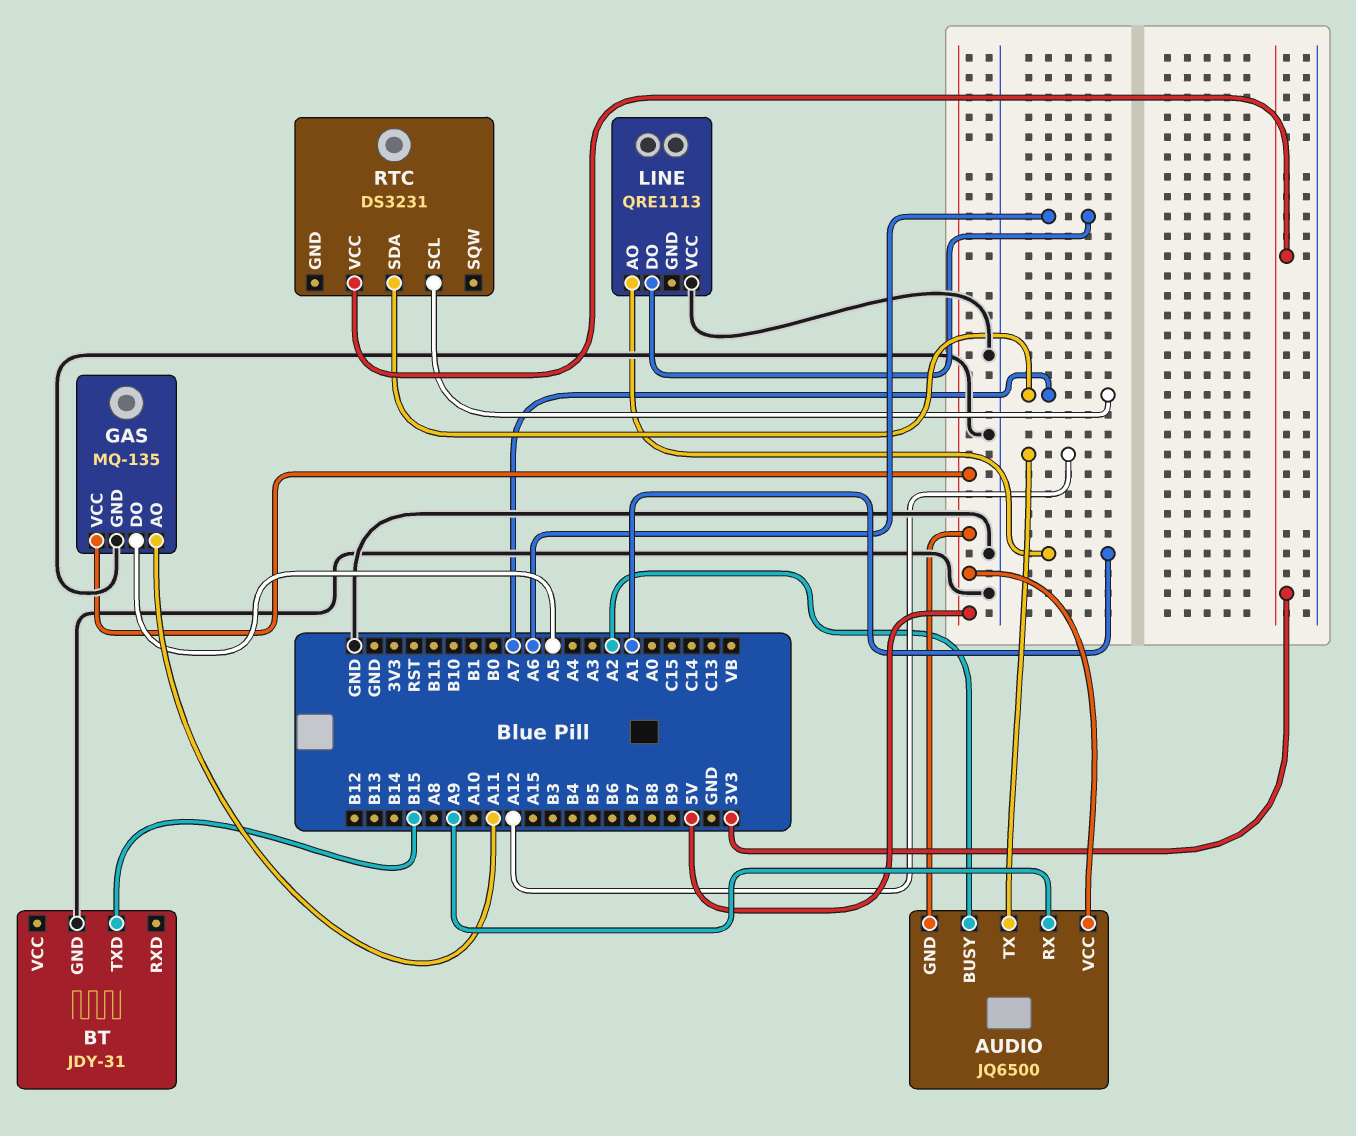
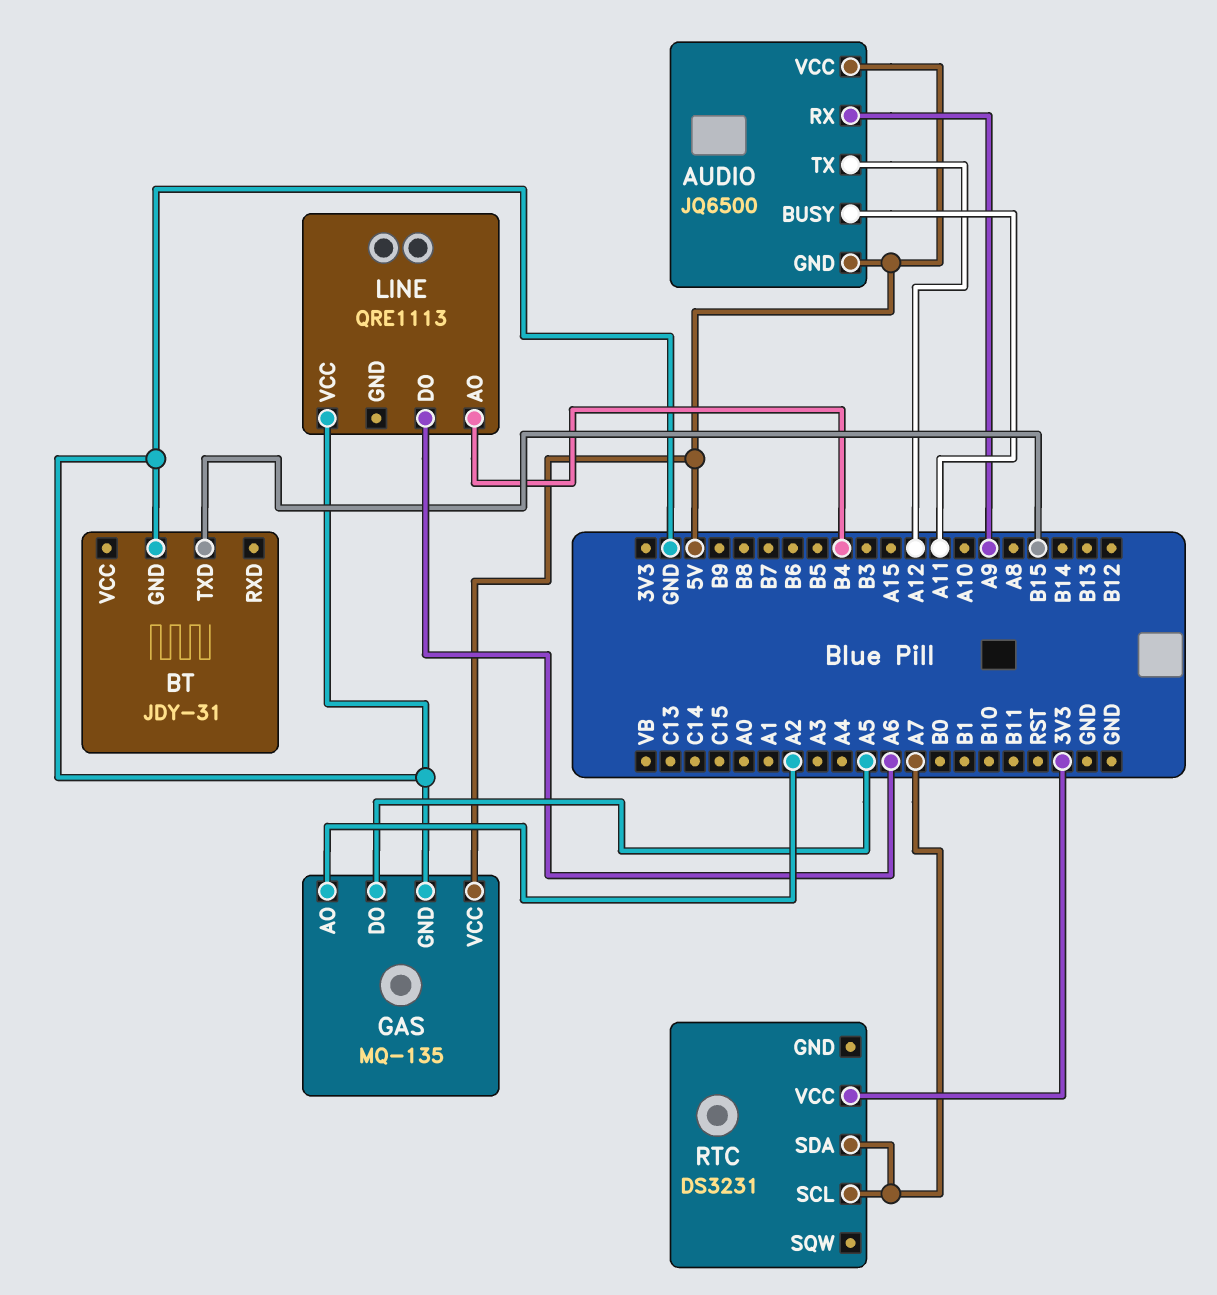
AUDIO pin BUSY: A2 -> A11
GAS pin AO: A11 -> A2
LINE pin AO: A1 -> B4

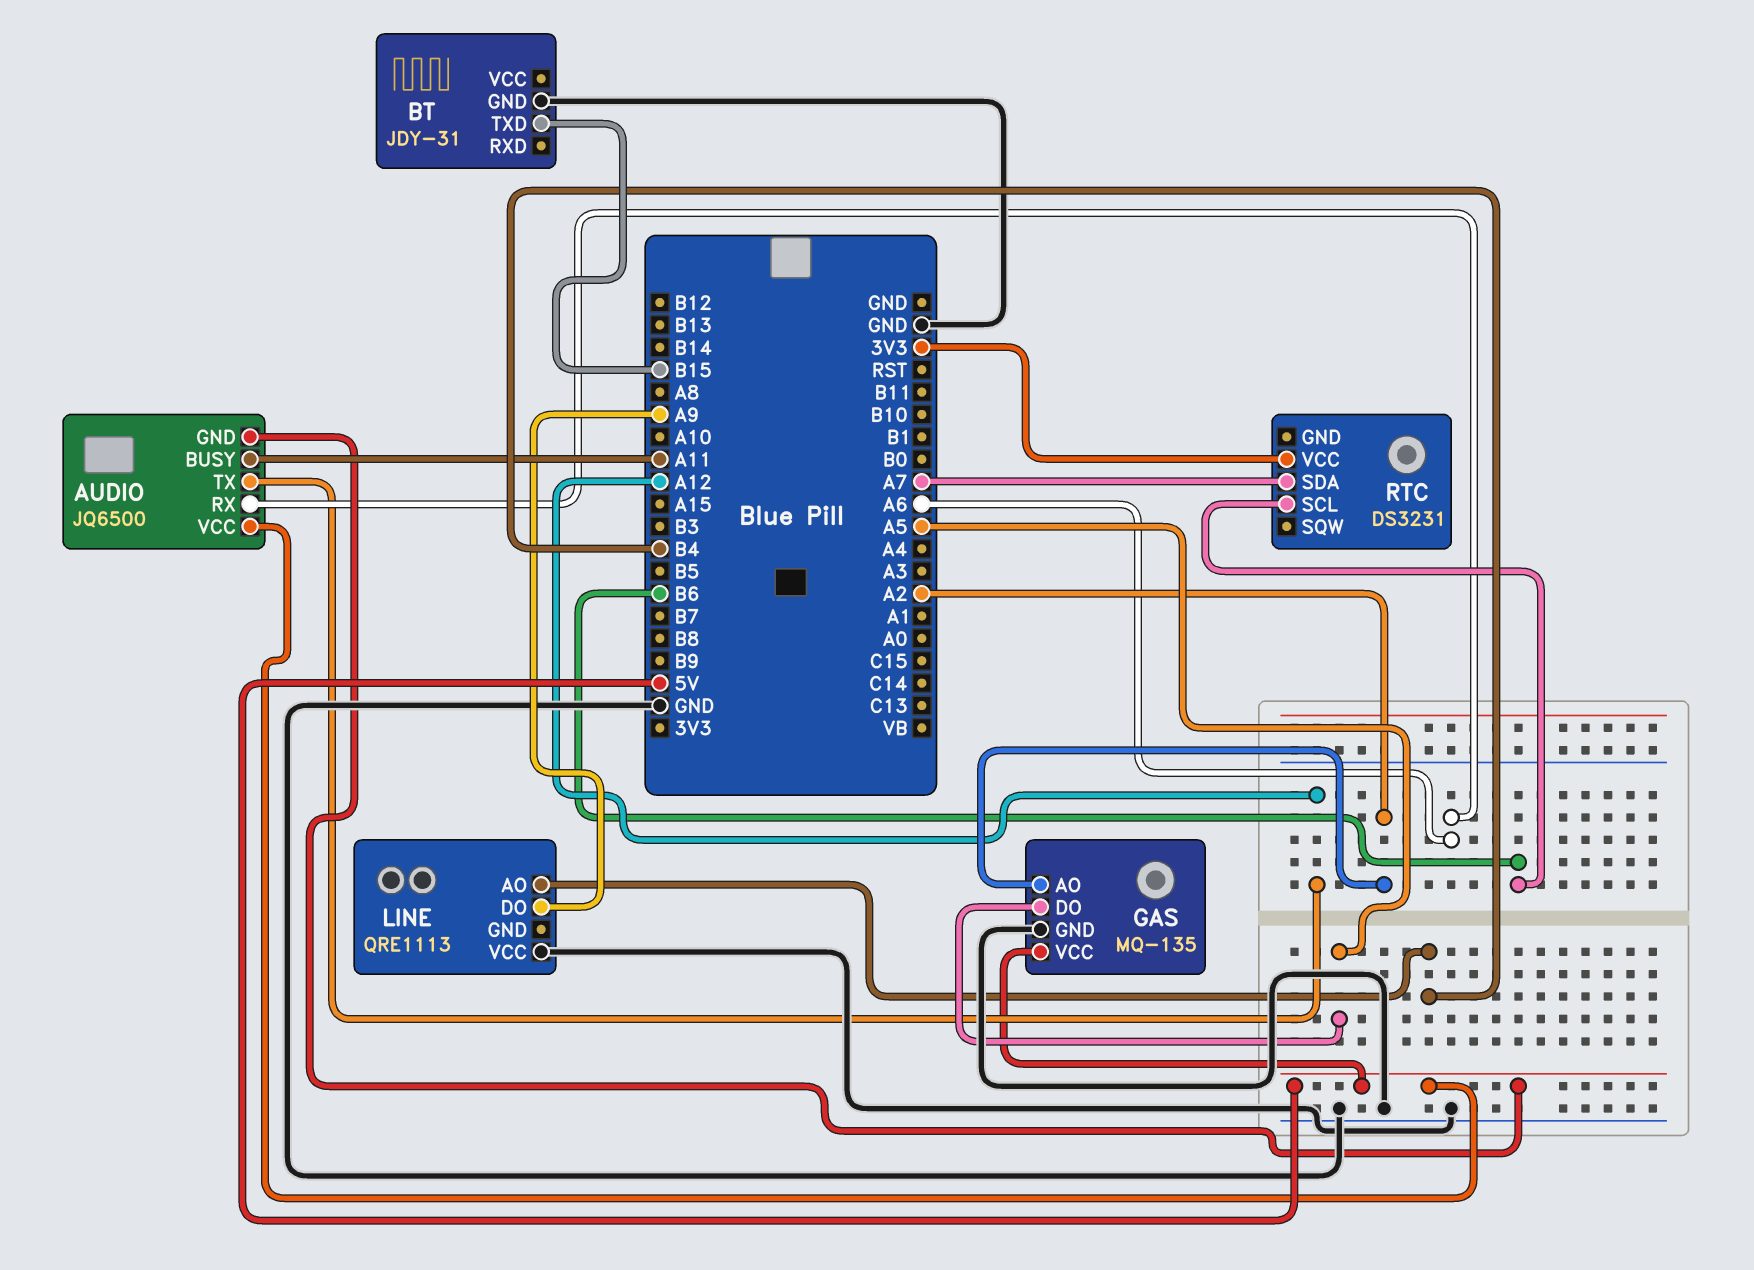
AUDIO pin RX: A9 -> A6
LINE pin DO: A6 -> A9
RTC pin SCL: A7 -> B6

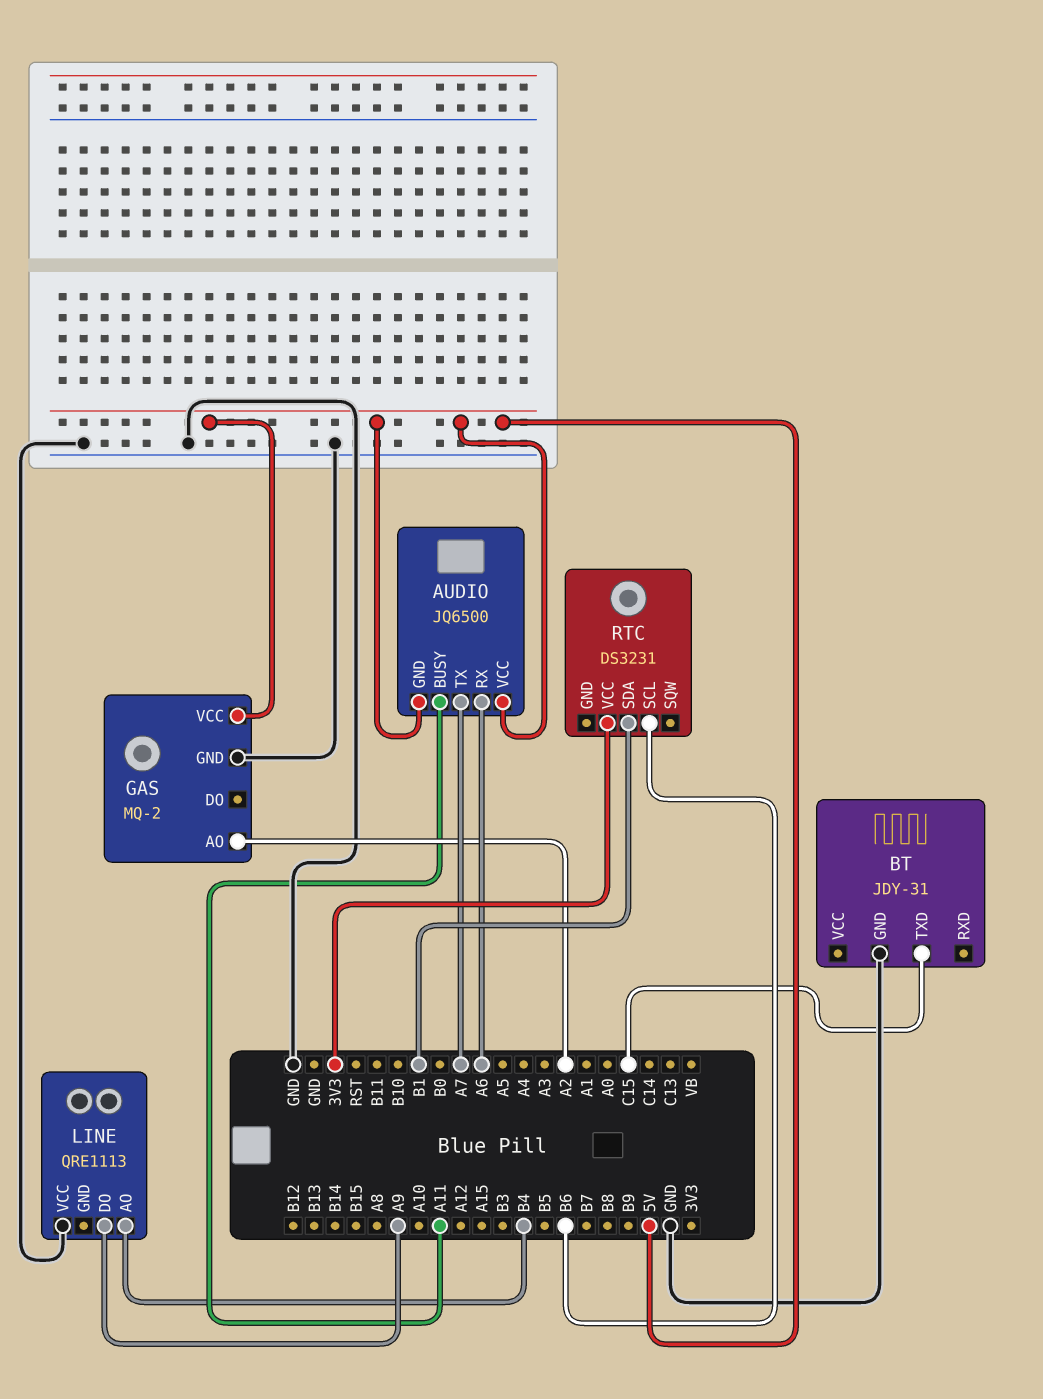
AUDIO pin TX: A12 -> A7
BT pin TXD: B15 -> C15
GAS: MQ-135 -> MQ-2
GAS pin DO: A5 -> none
RTC pin SDA: A7 -> B1

